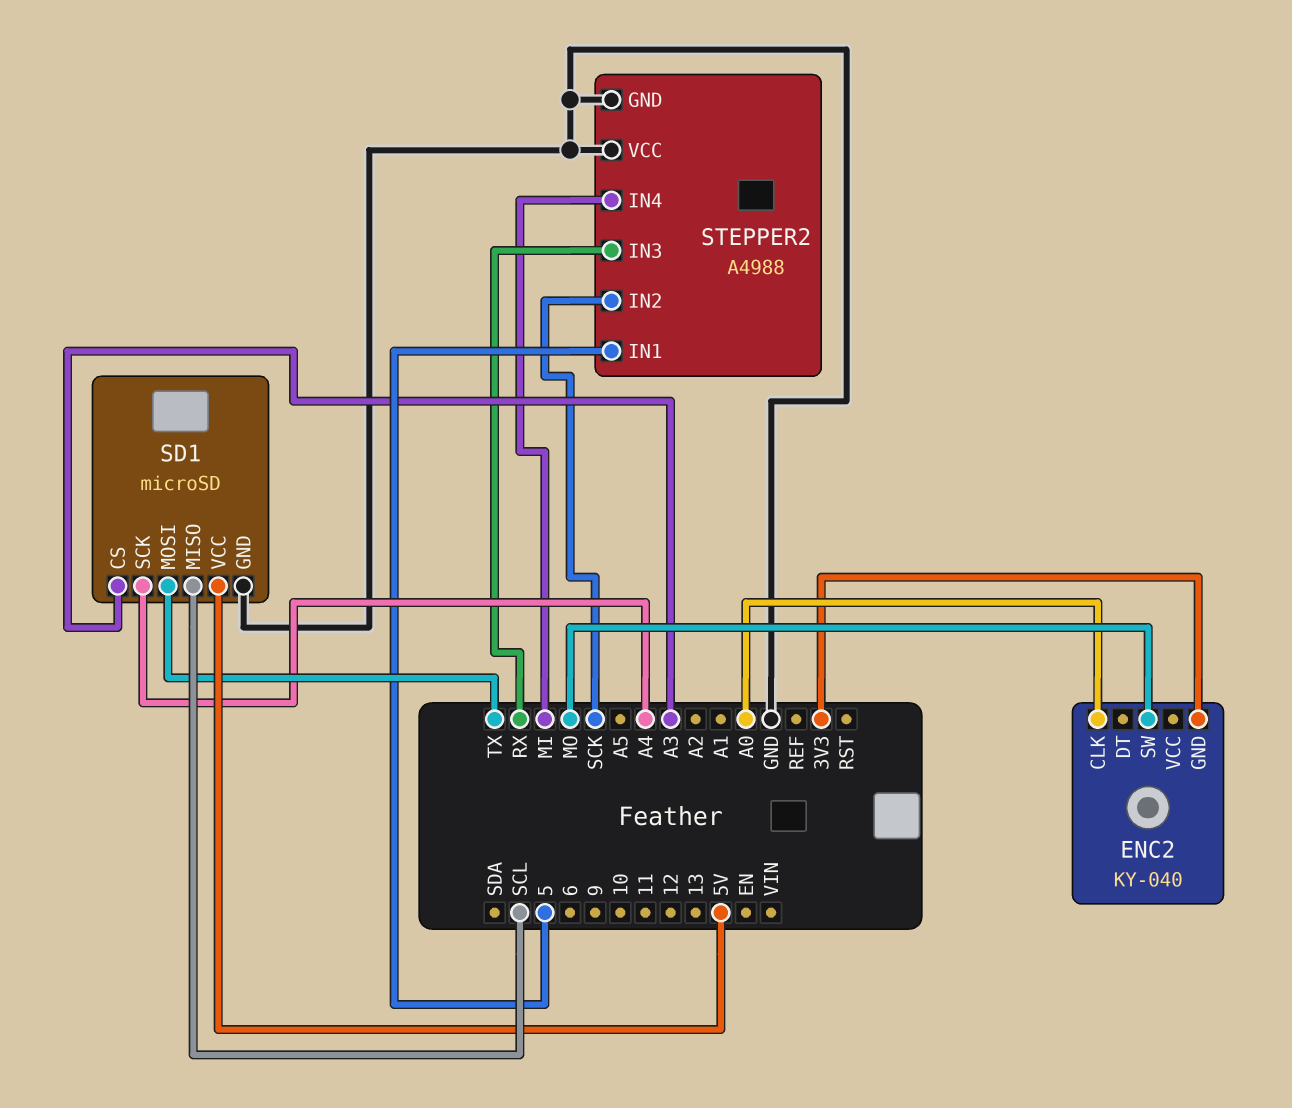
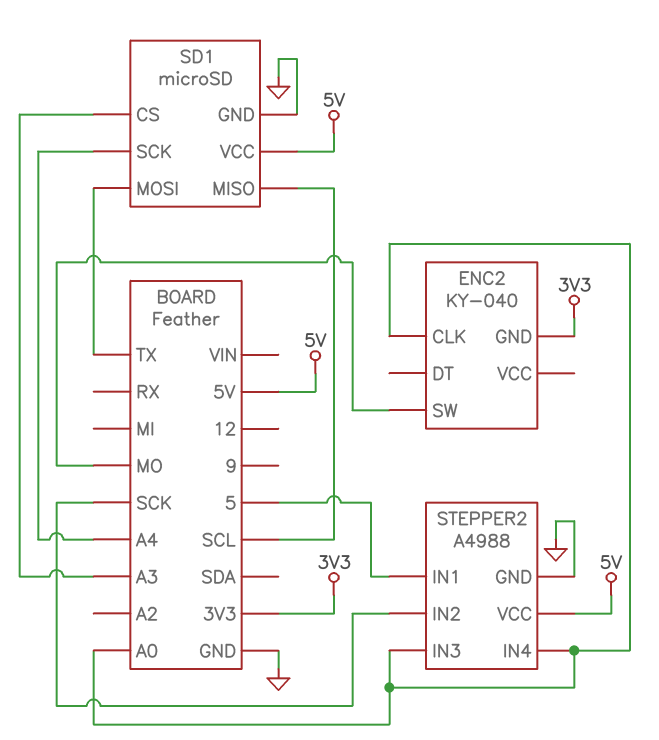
STEPPER2 pin IN3: RX -> A0
STEPPER2 pin IN4: MI -> A0
STEPPER2 pin VCC: GND -> 5V

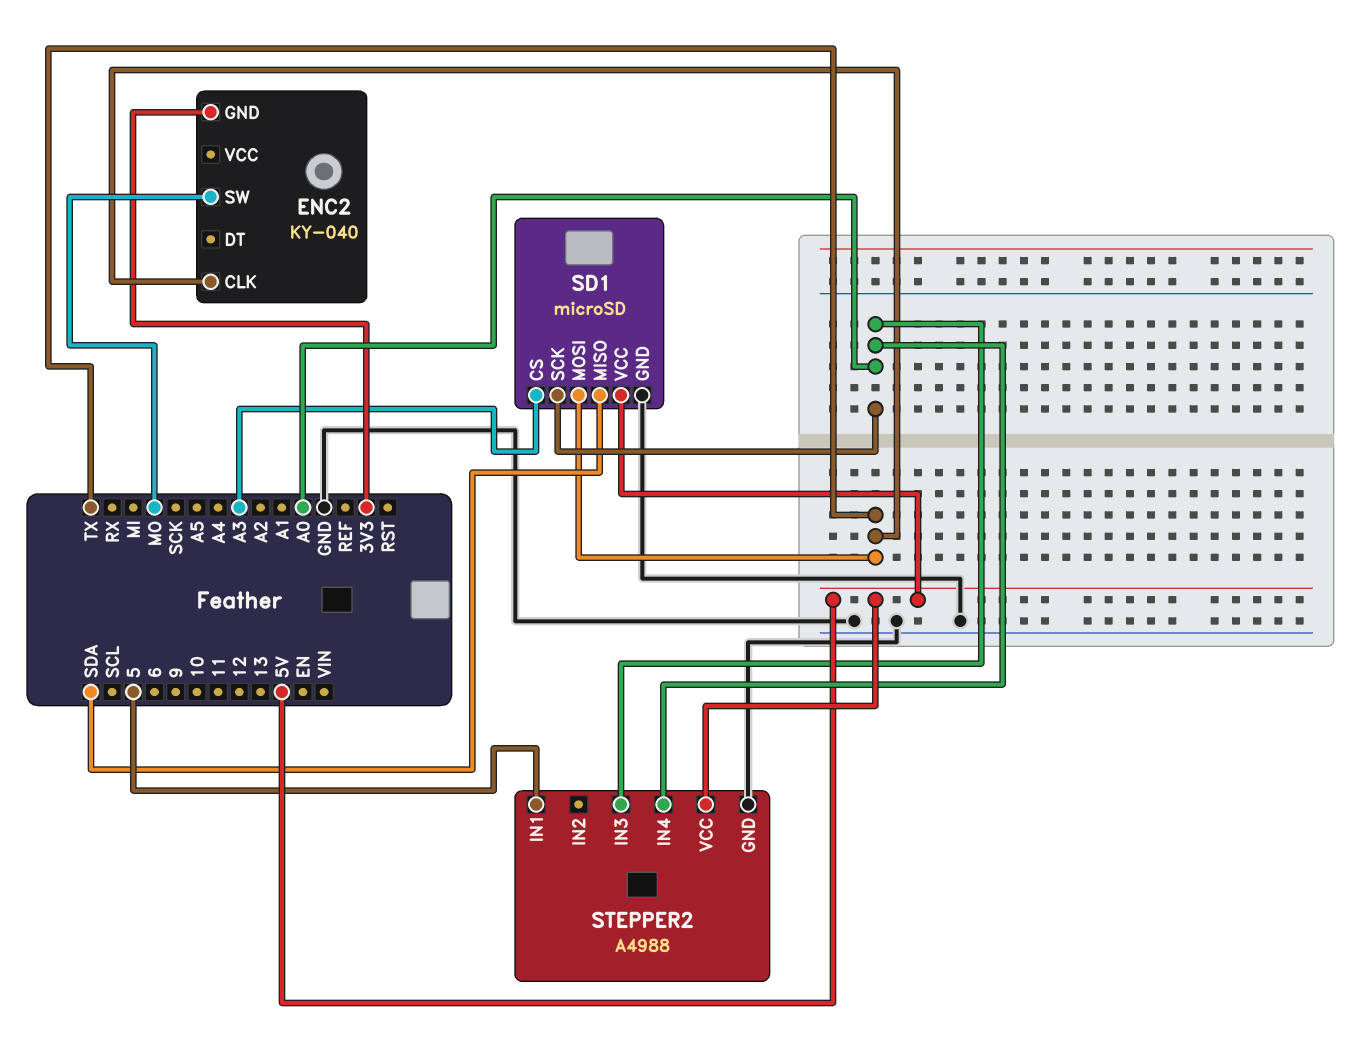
ENC2 pin CLK: A0 -> TX
SD1 pin MISO: SCL -> SDA
SD1 pin SCK: A4 -> A0
STEPPER2 pin IN2: SCK -> none

